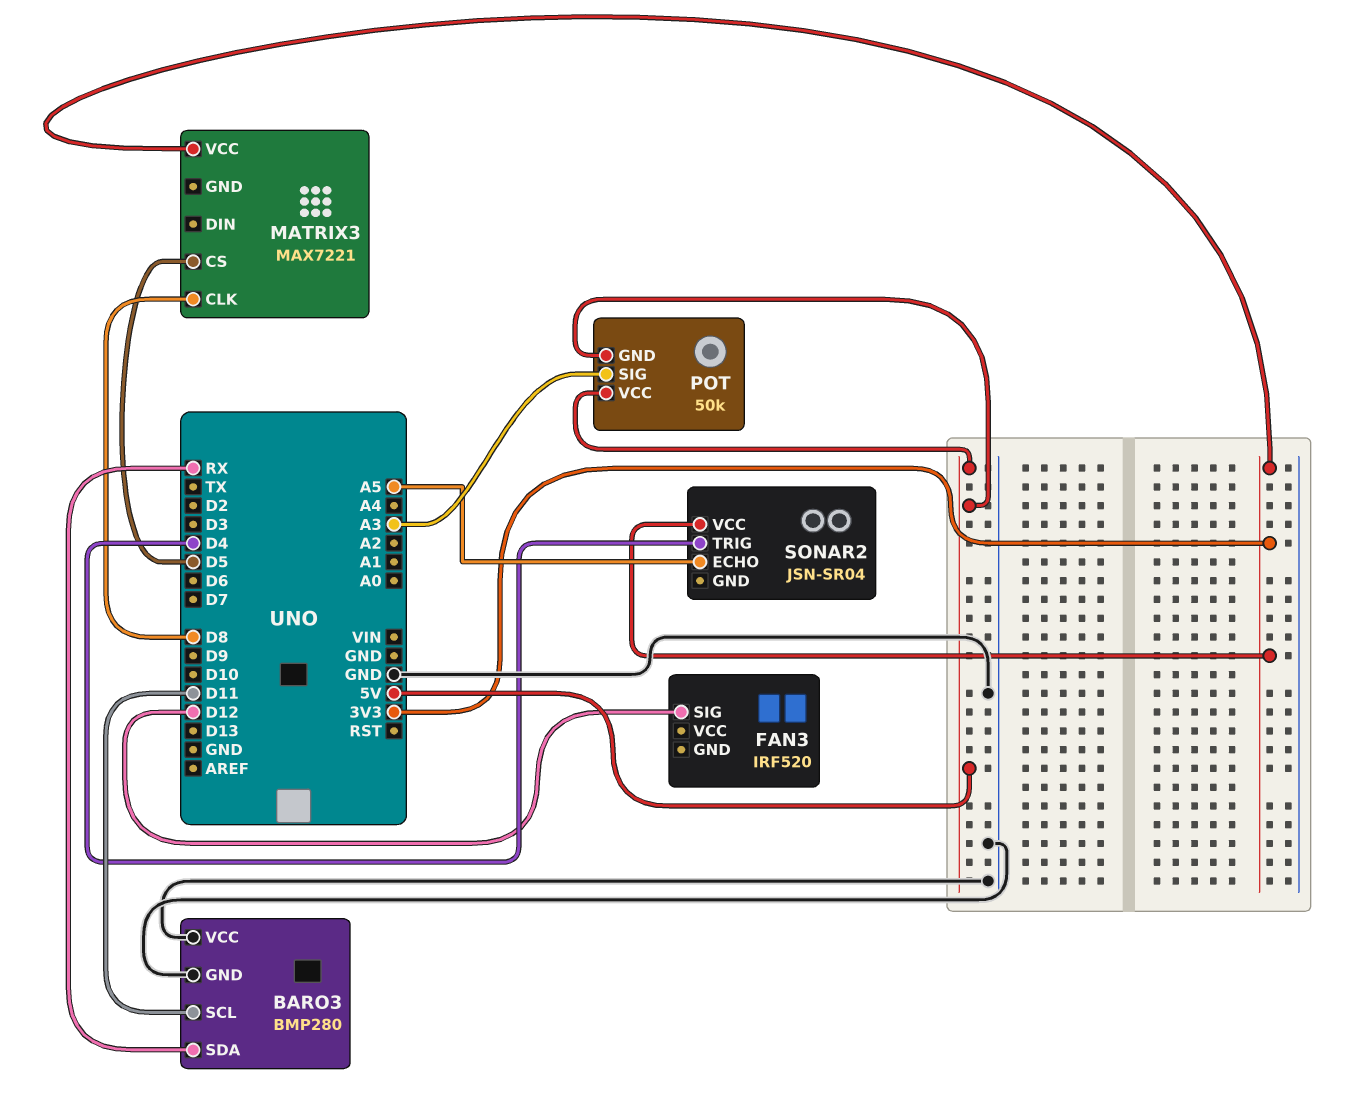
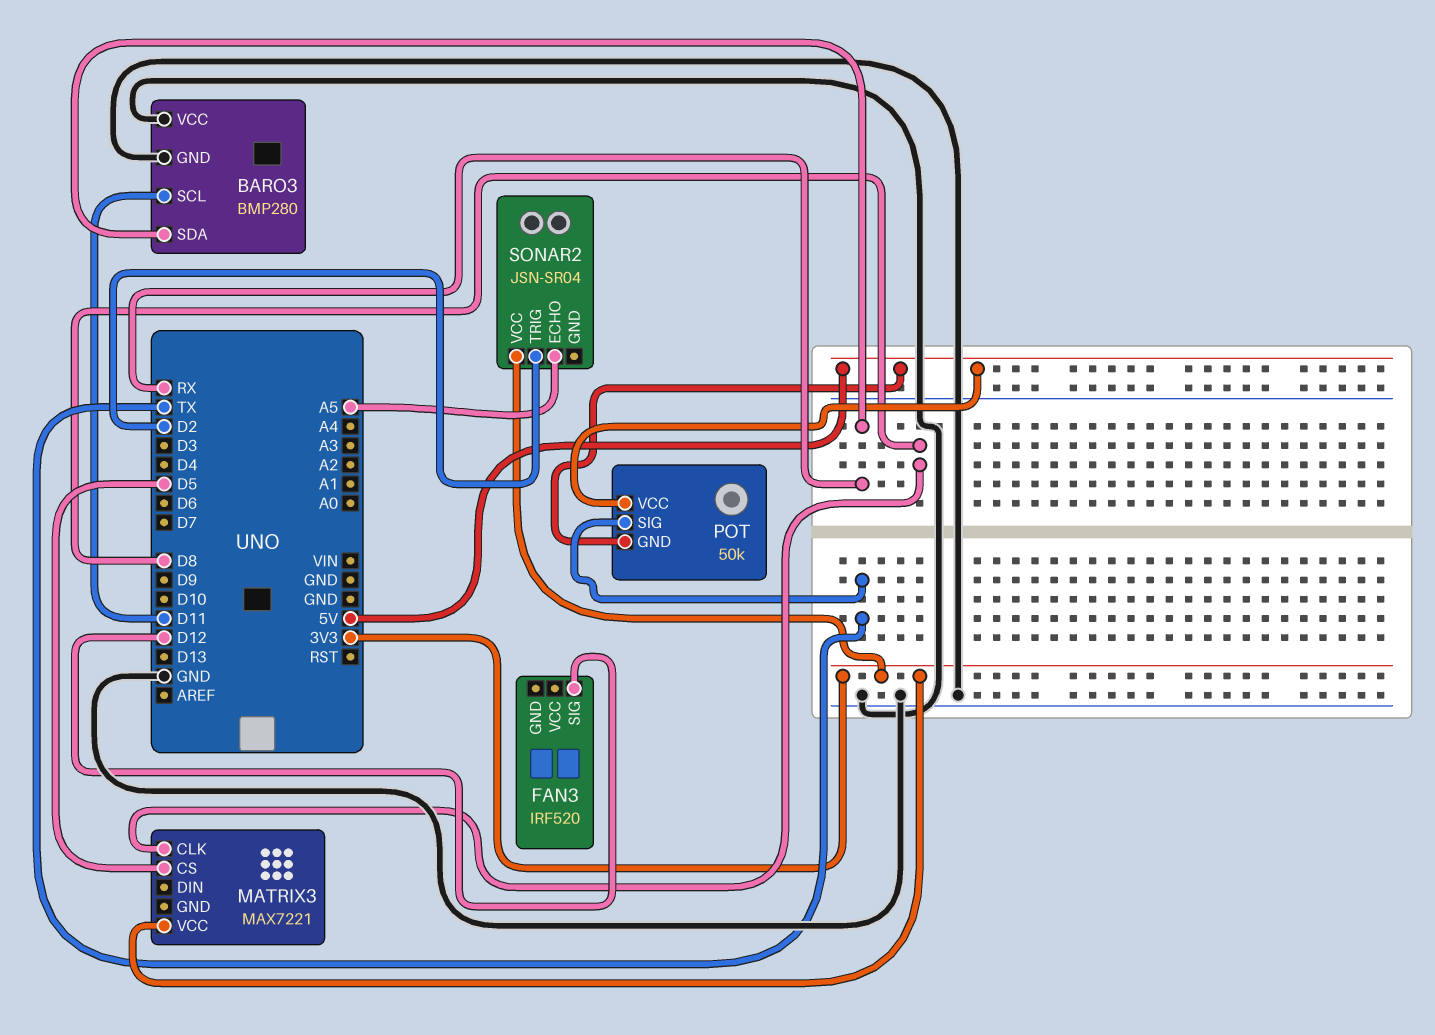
POT pin SIG: A3 -> TX
SONAR2 pin TRIG: D4 -> D2

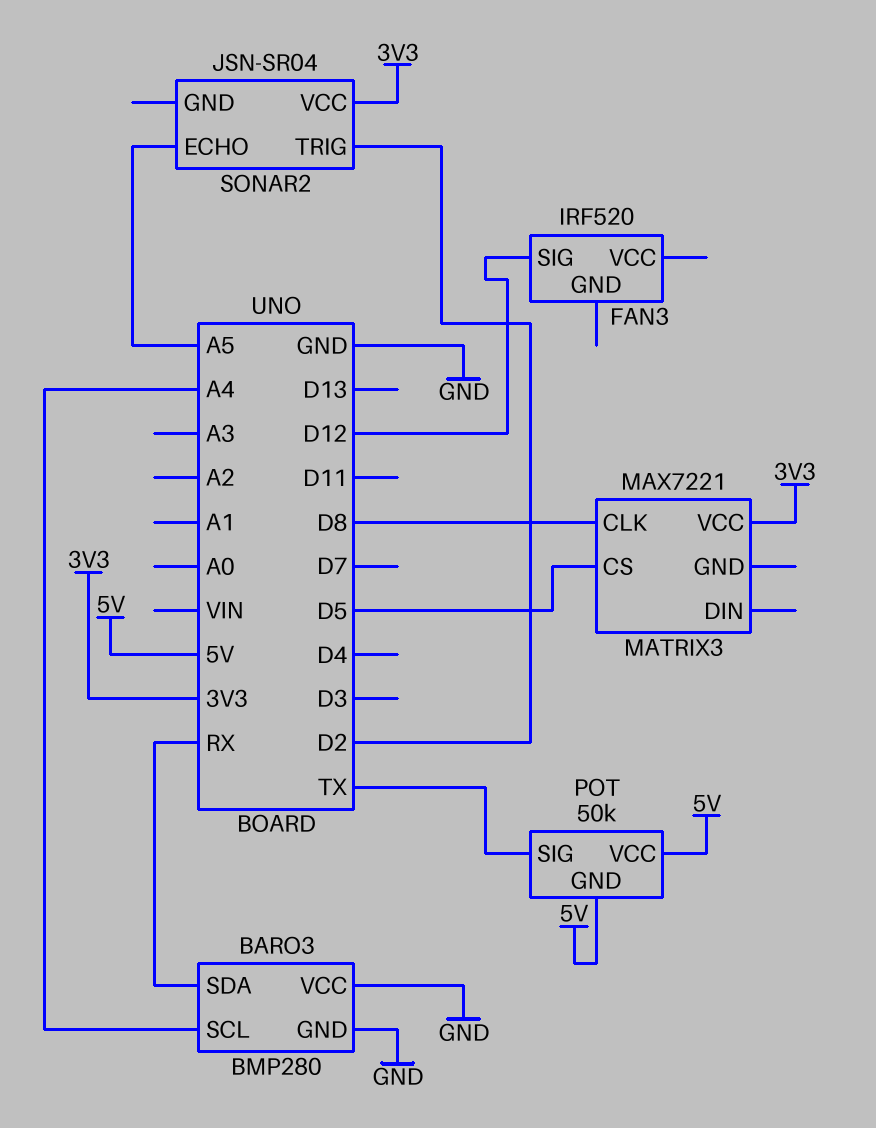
BARO3 pin SCL: D11 -> A4

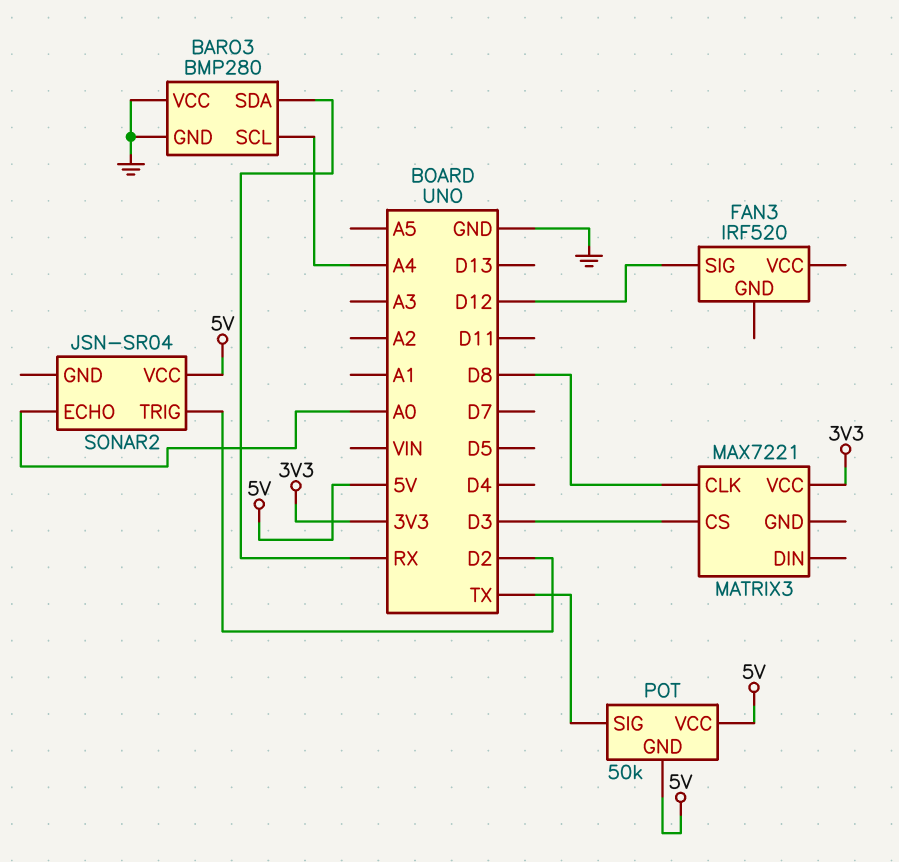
MATRIX3 pin CS: D5 -> D3
SONAR2 pin ECHO: A5 -> A0
SONAR2 pin VCC: 3V3 -> 5V

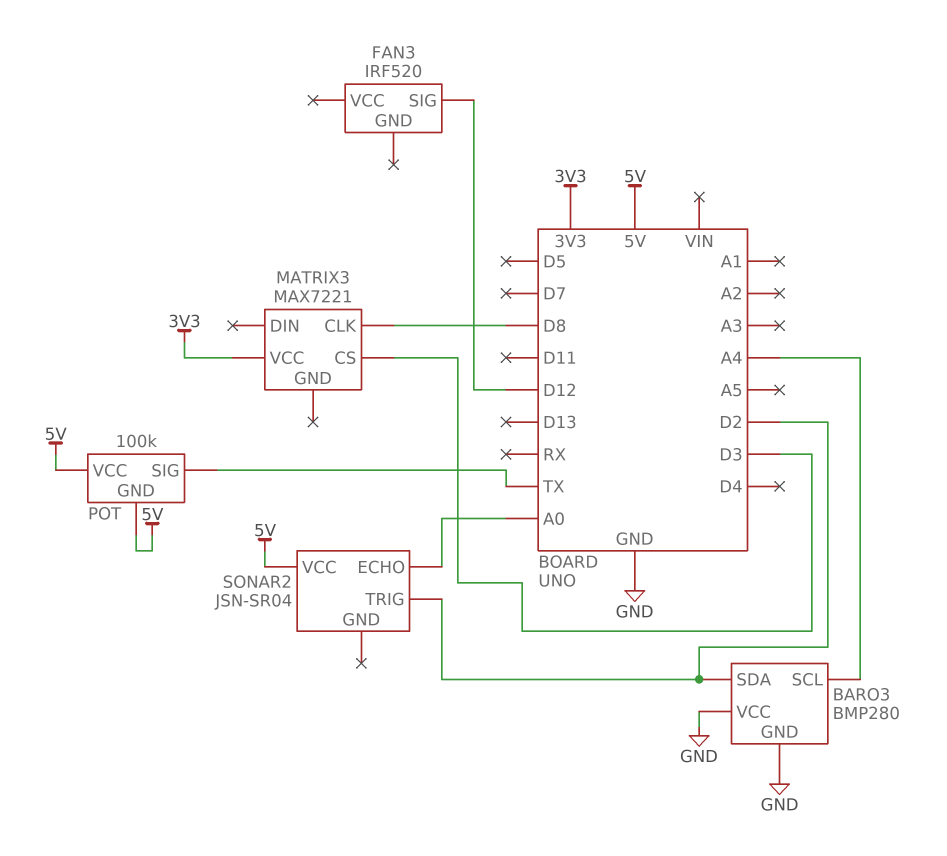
BARO3 pin SDA: RX -> D2
POT: 50k -> 100k

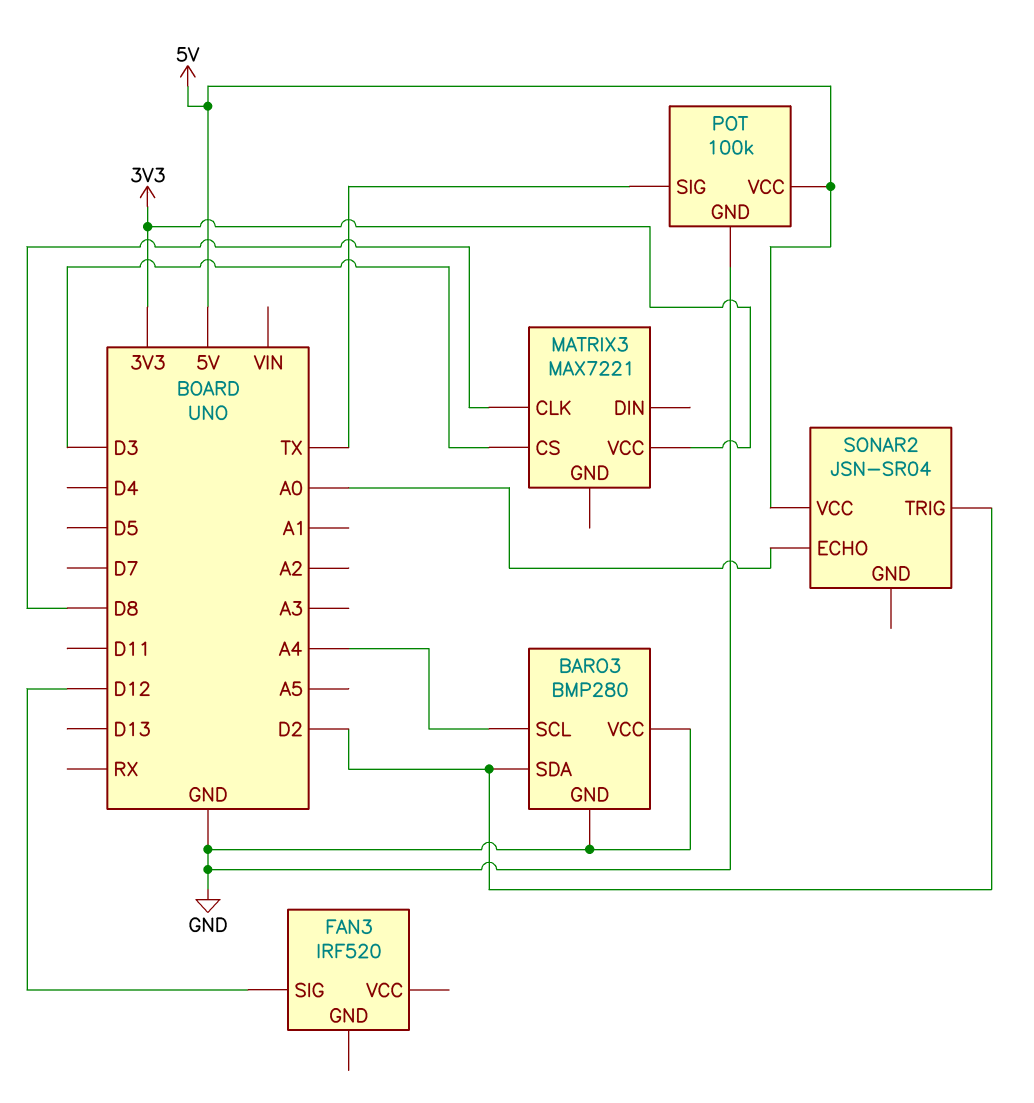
POT pin GND: 5V -> GND

